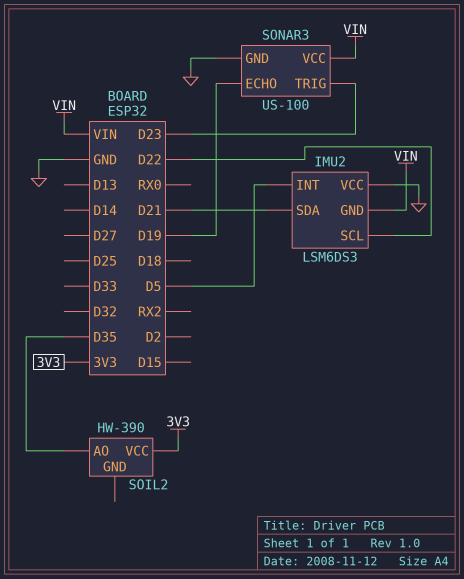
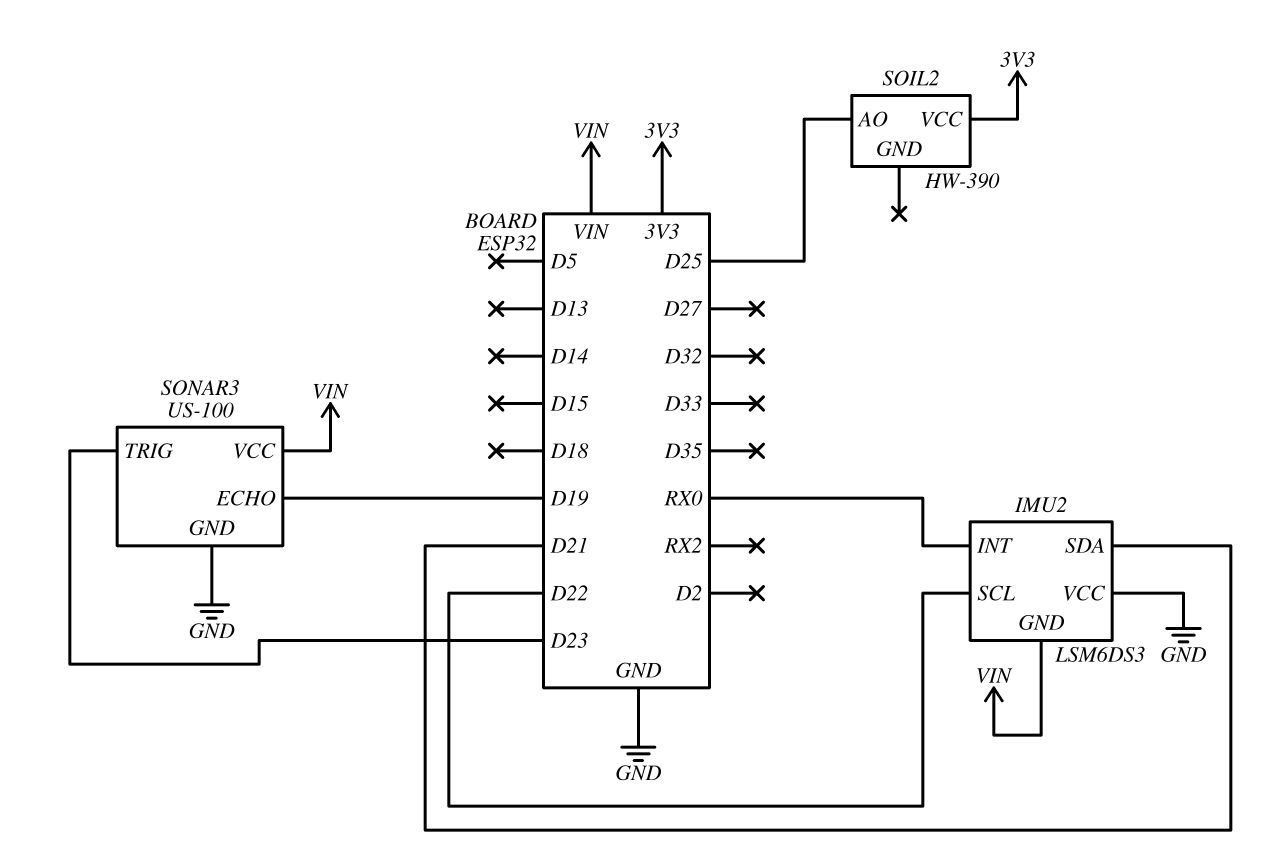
IMU2 pin INT: D5 -> RX0
SOIL2 pin AO: D35 -> D25

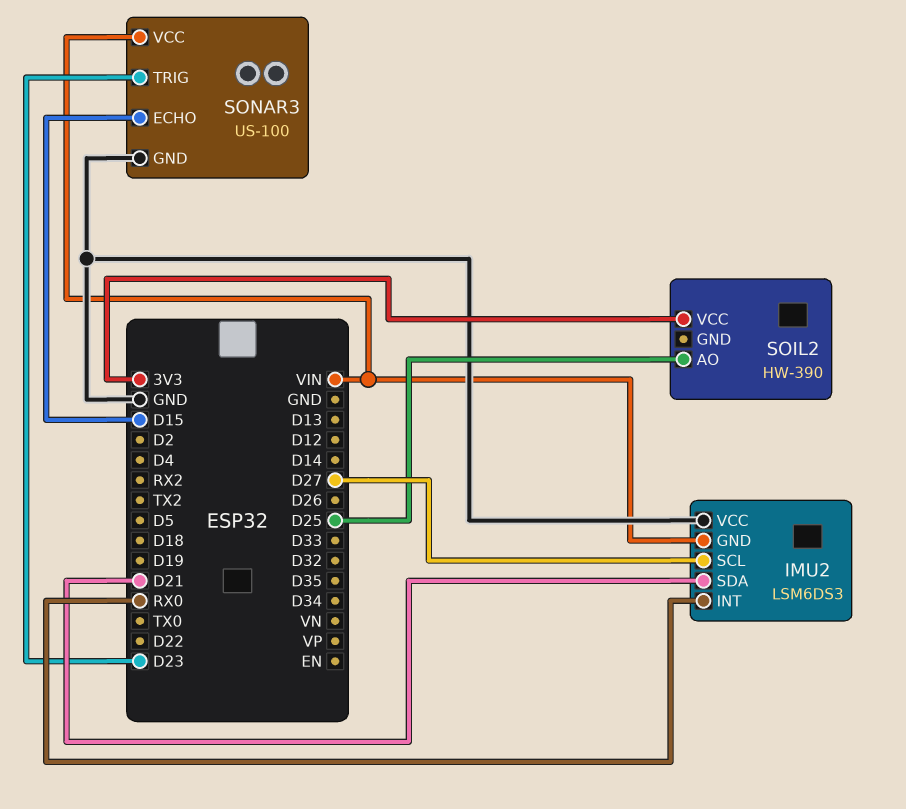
IMU2 pin SCL: D22 -> D27
SONAR3 pin ECHO: D19 -> D15

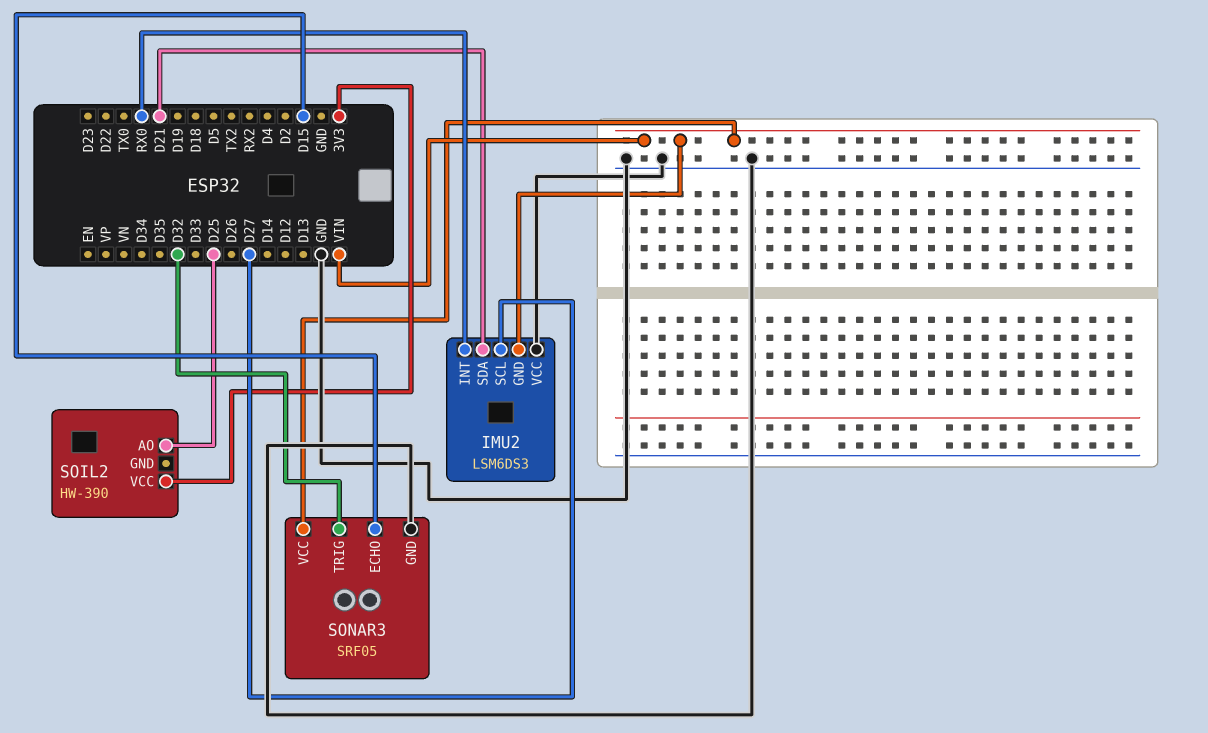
SONAR3: US-100 -> SRF05
SONAR3 pin TRIG: D23 -> D32

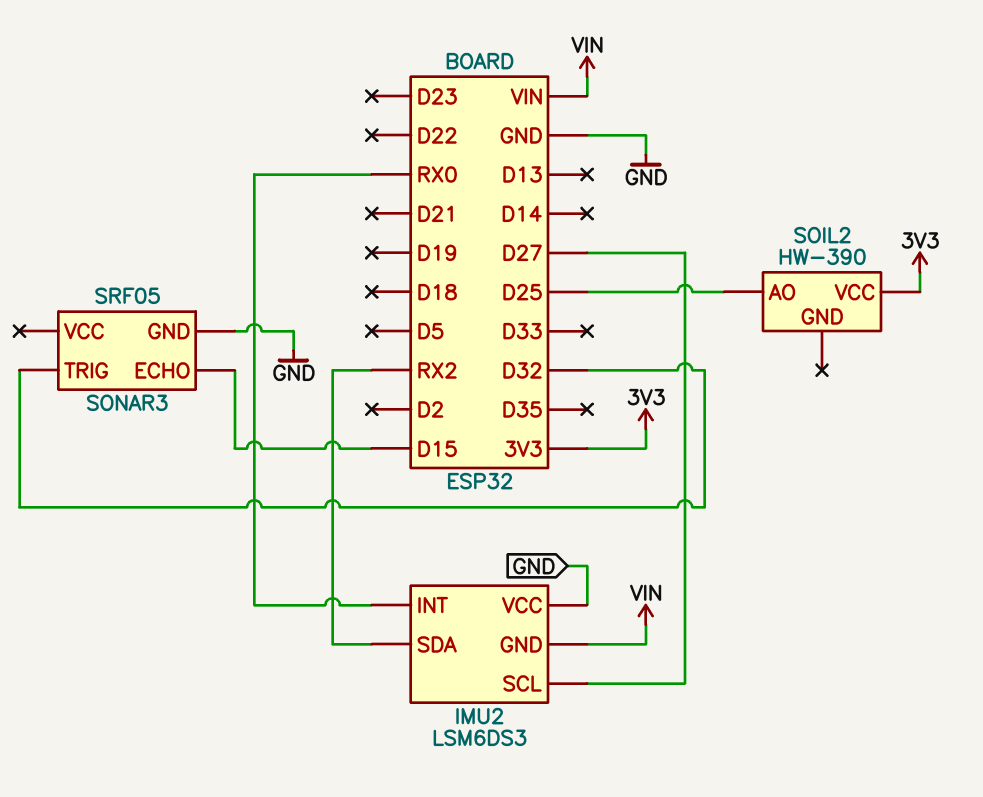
IMU2 pin SDA: D21 -> RX2
SONAR3 pin VCC: VIN -> none

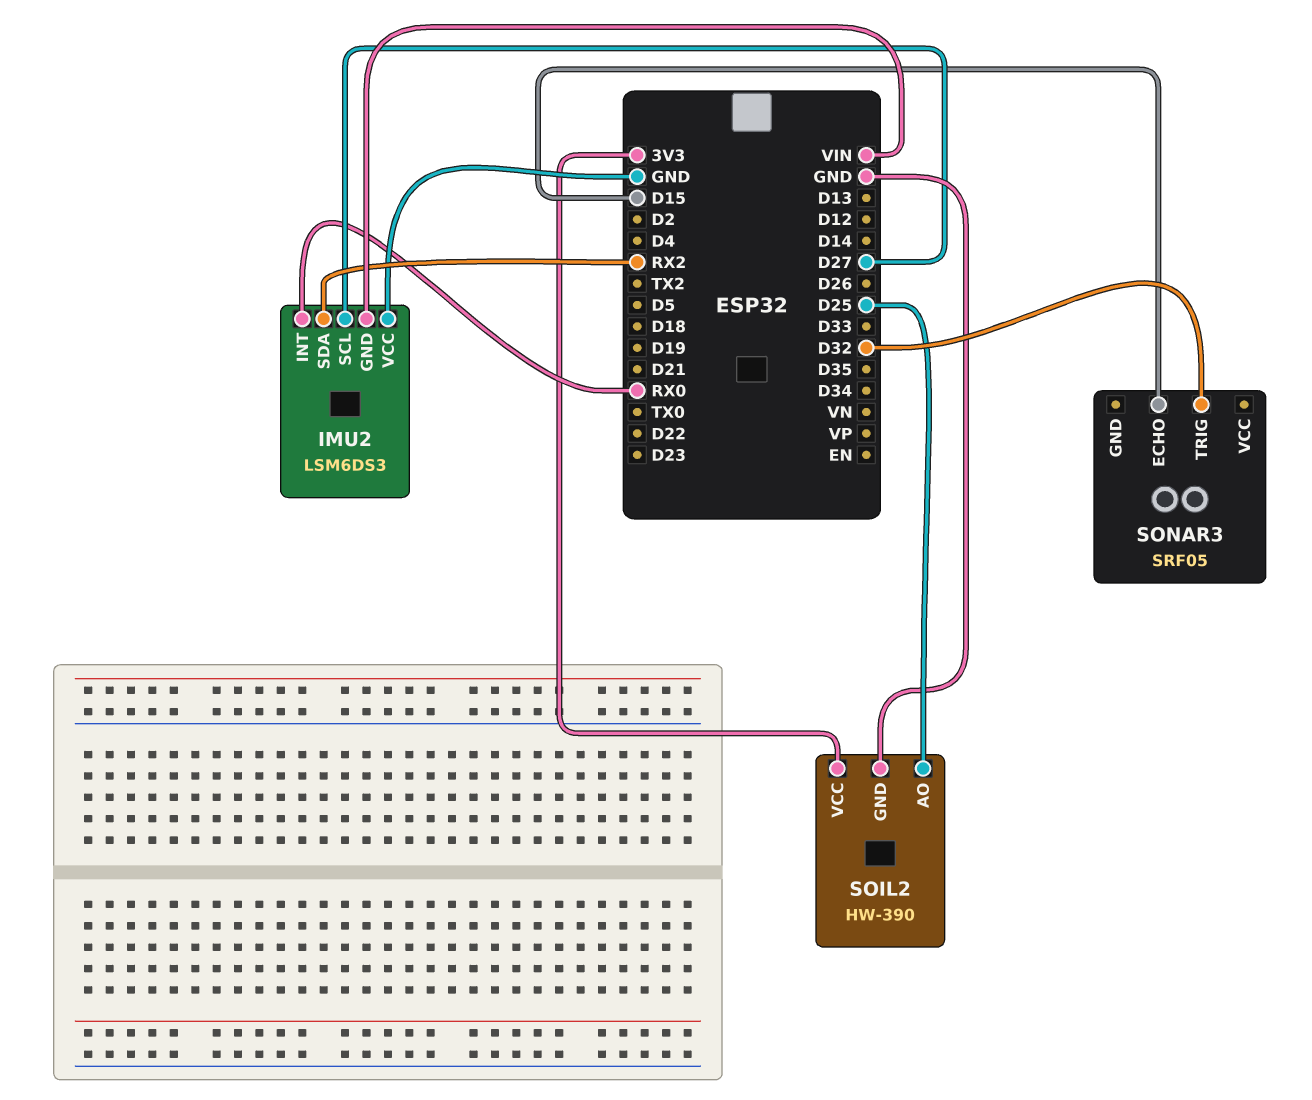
SOIL2 pin GND: none -> GND
SONAR3 pin GND: GND -> none

